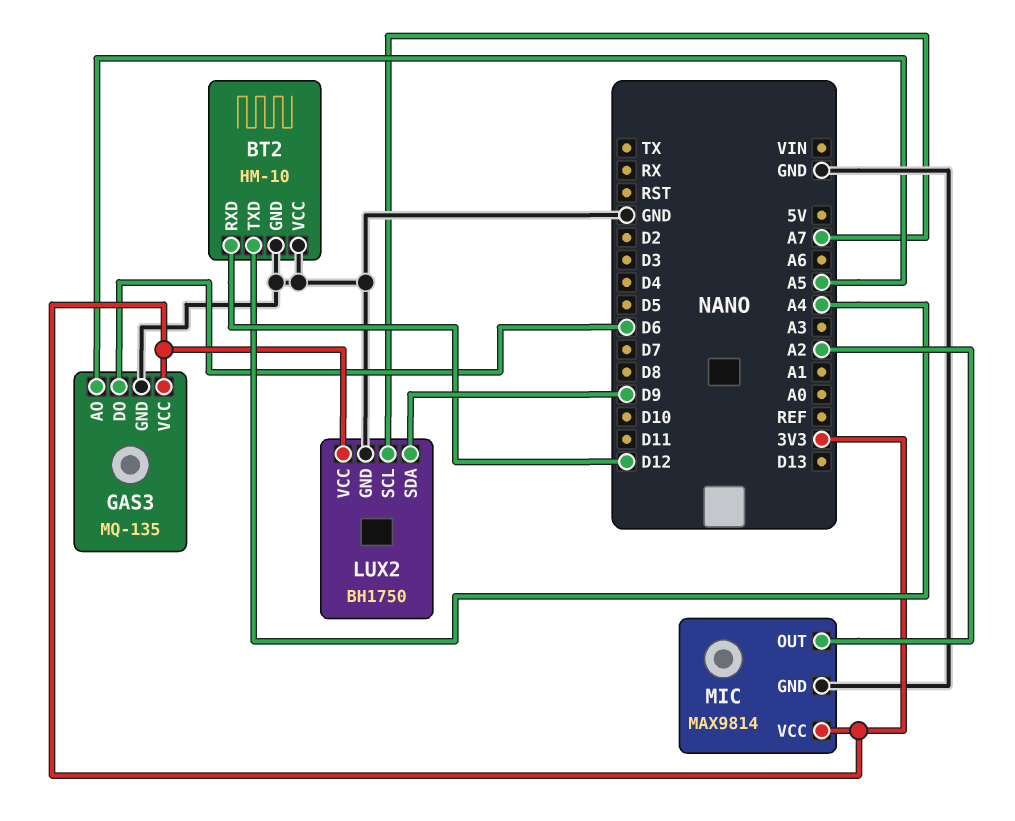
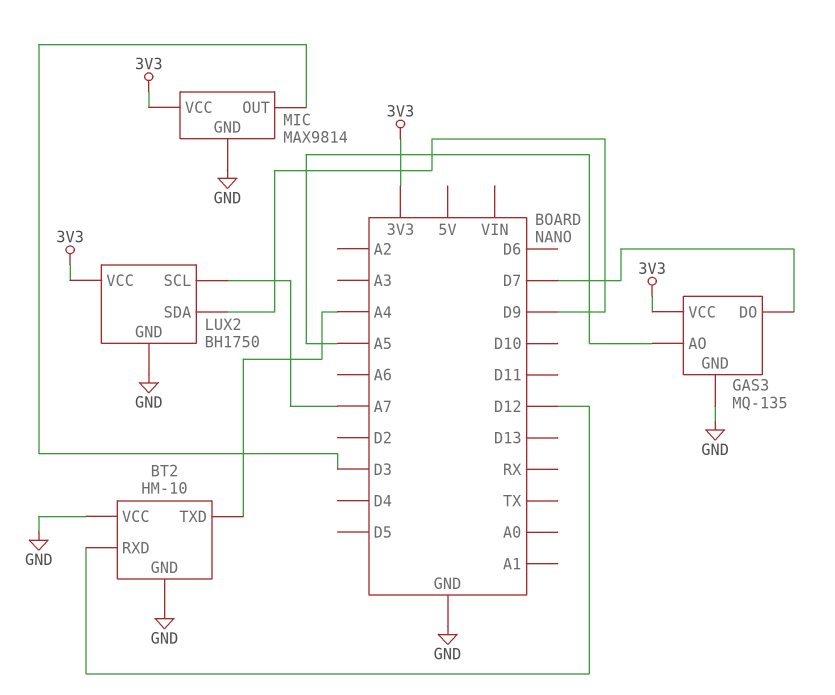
GAS3 pin DO: D6 -> D7
MIC pin OUT: A2 -> D3

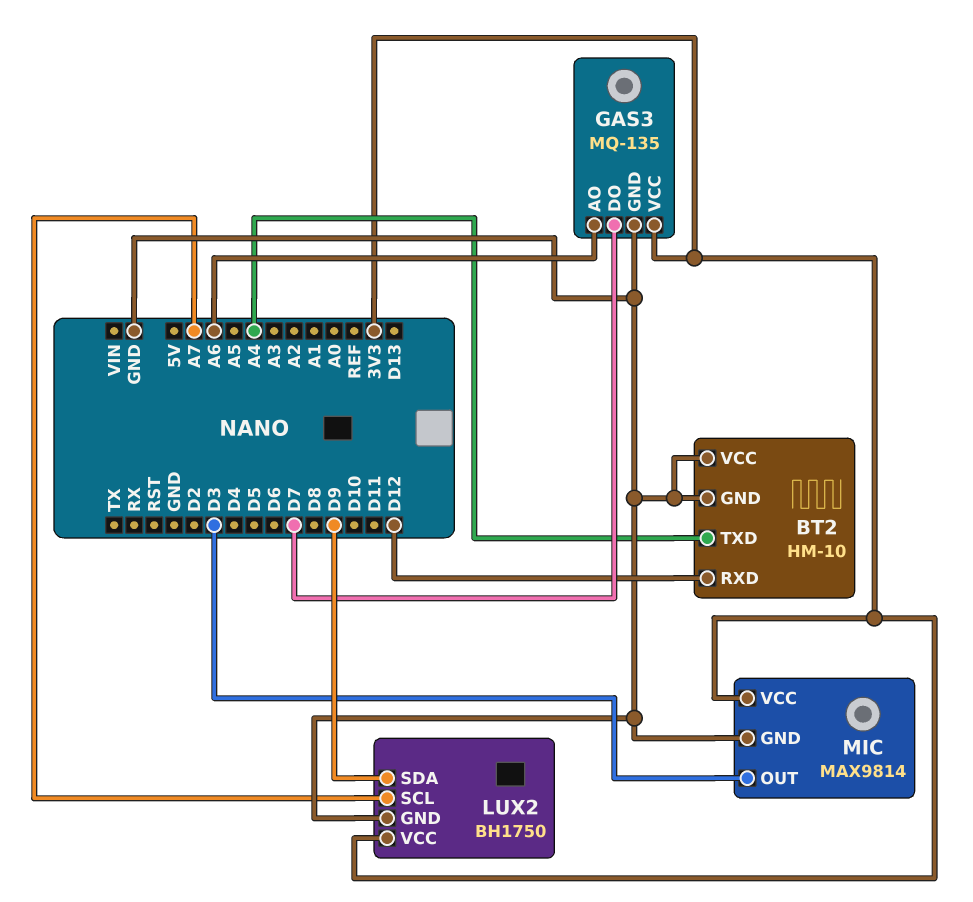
GAS3 pin AO: A5 -> A6

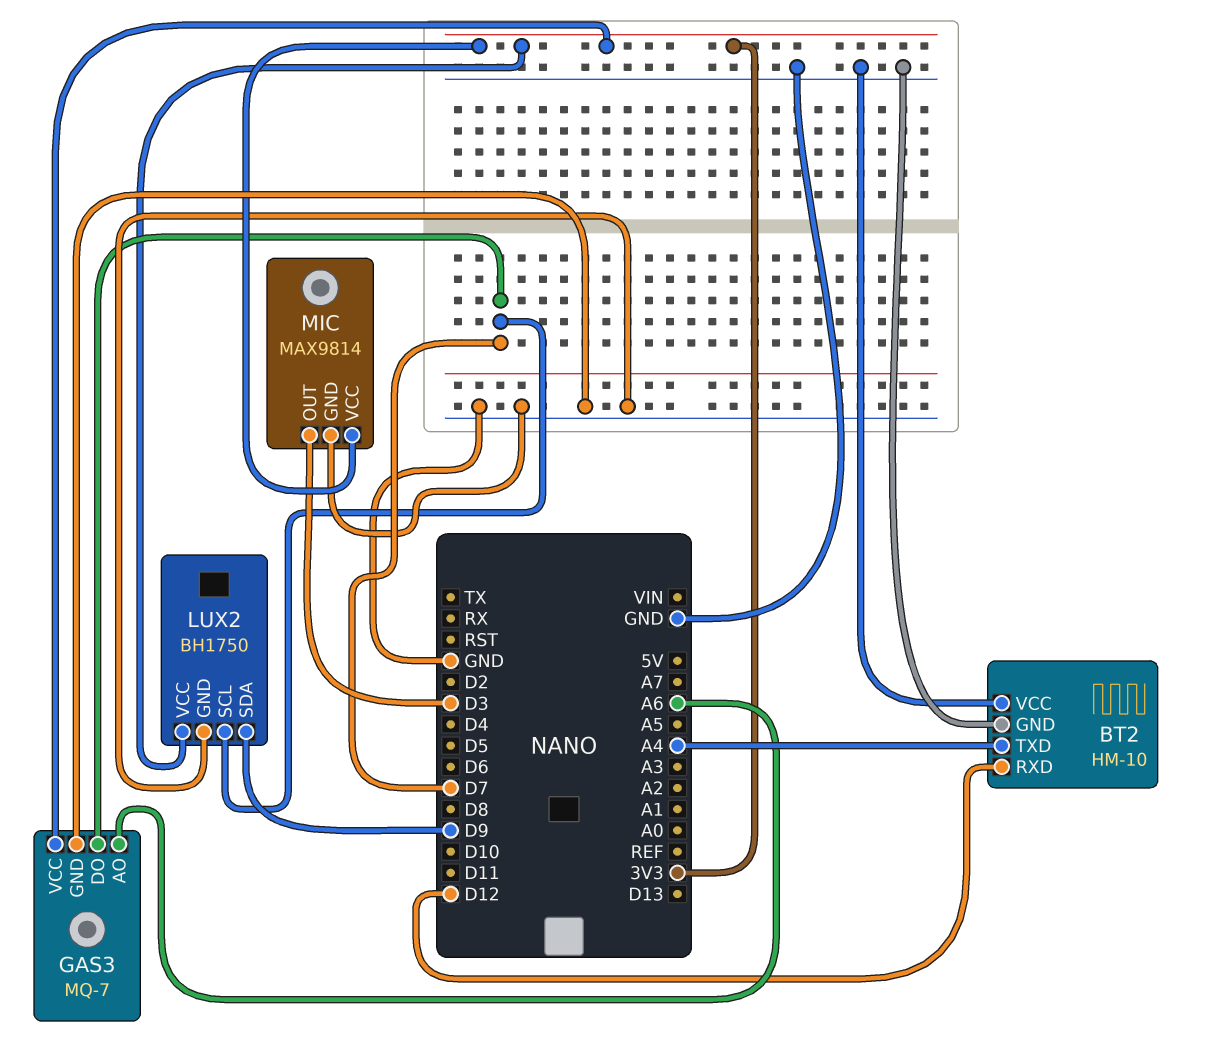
GAS3: MQ-135 -> MQ-7
LUX2 pin SCL: A7 -> D7

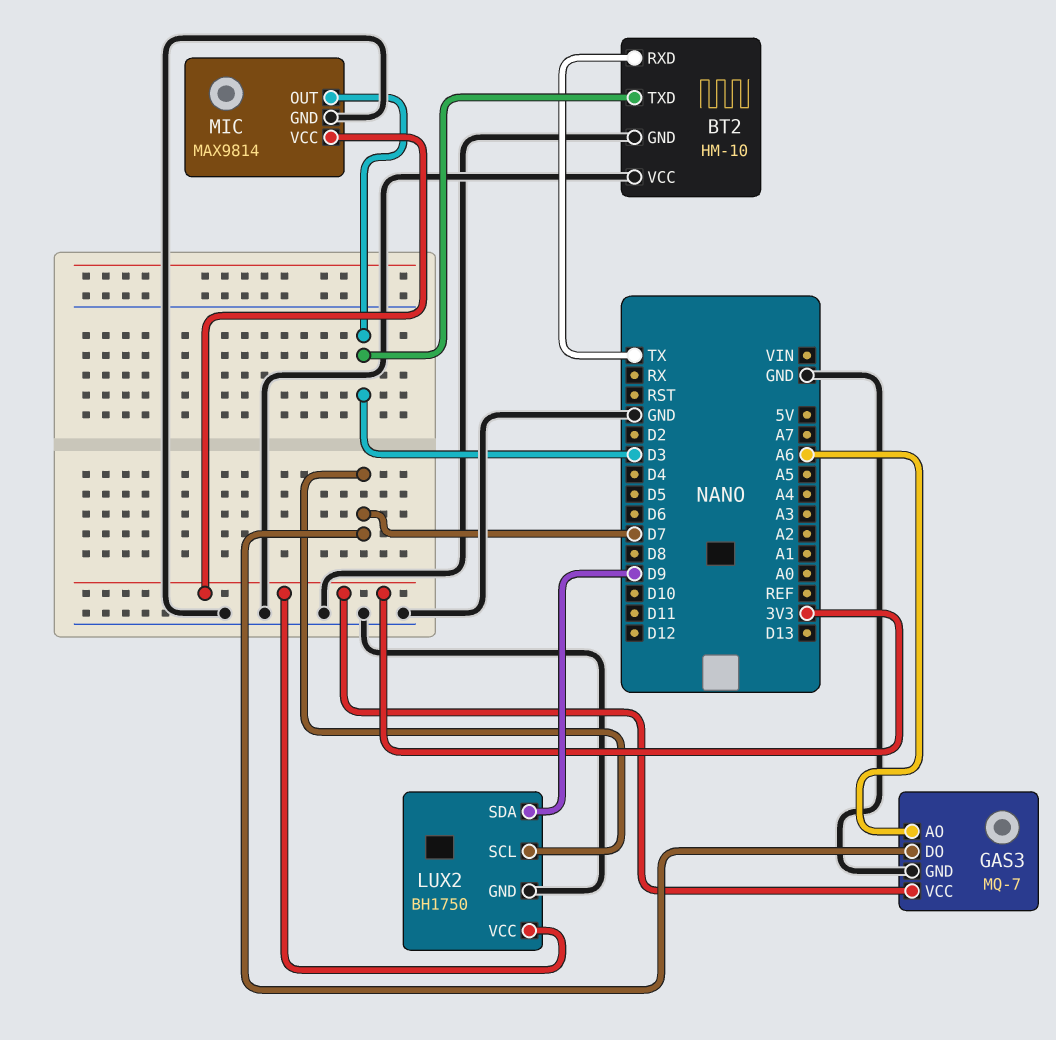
BT2 pin RXD: D12 -> TX
BT2 pin TXD: A4 -> D3

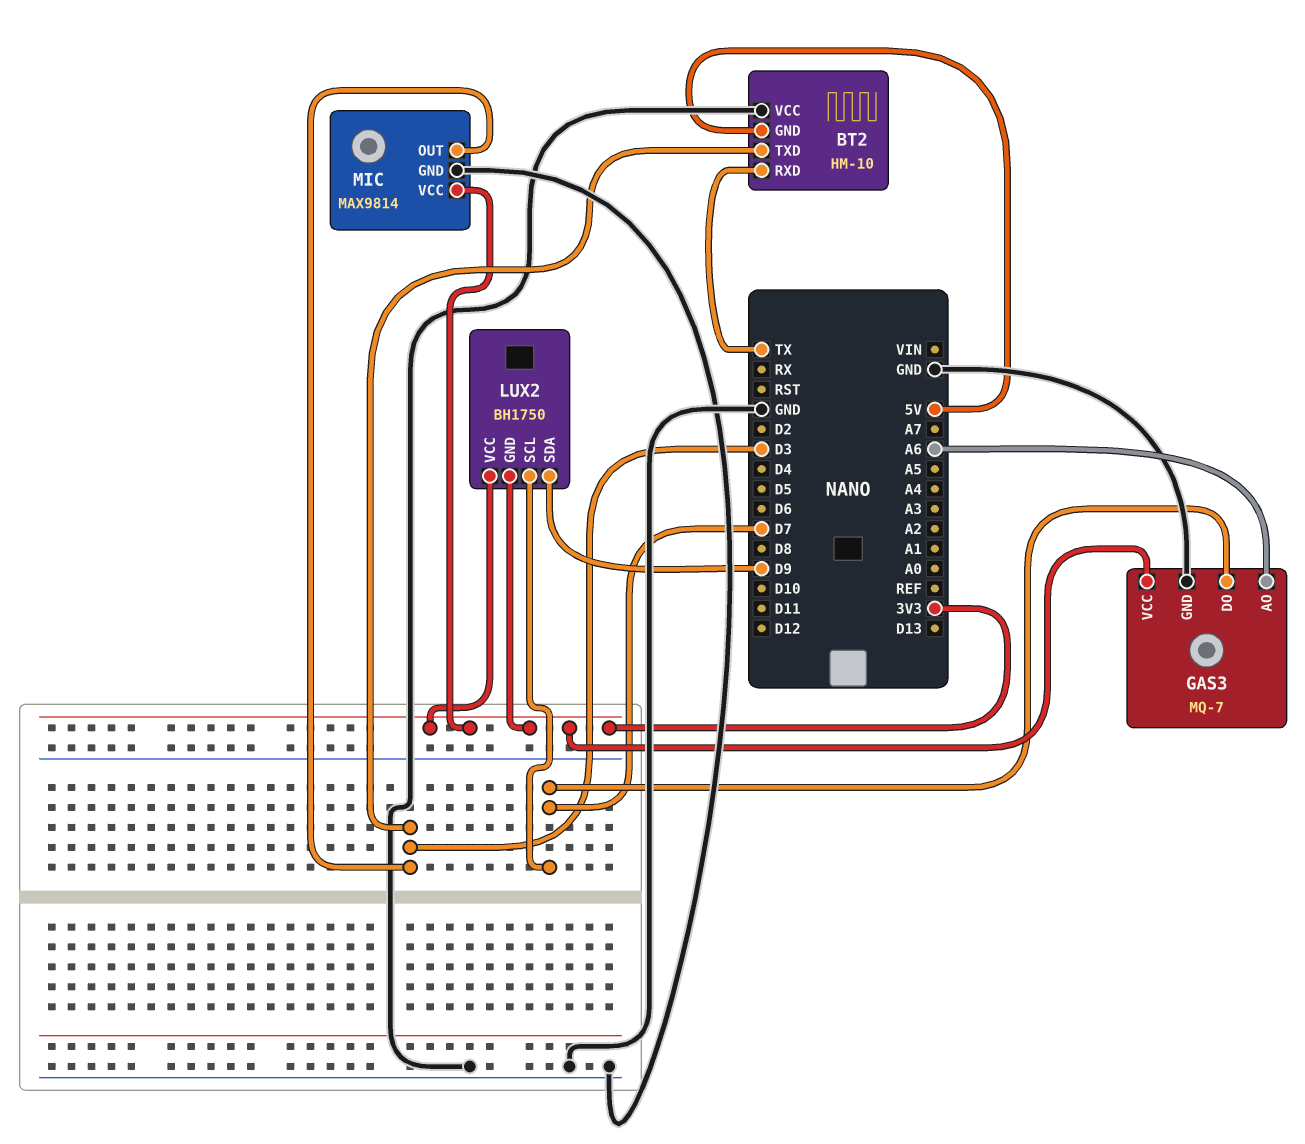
BT2 pin GND: GND -> 5V
LUX2 pin GND: GND -> 3V3

